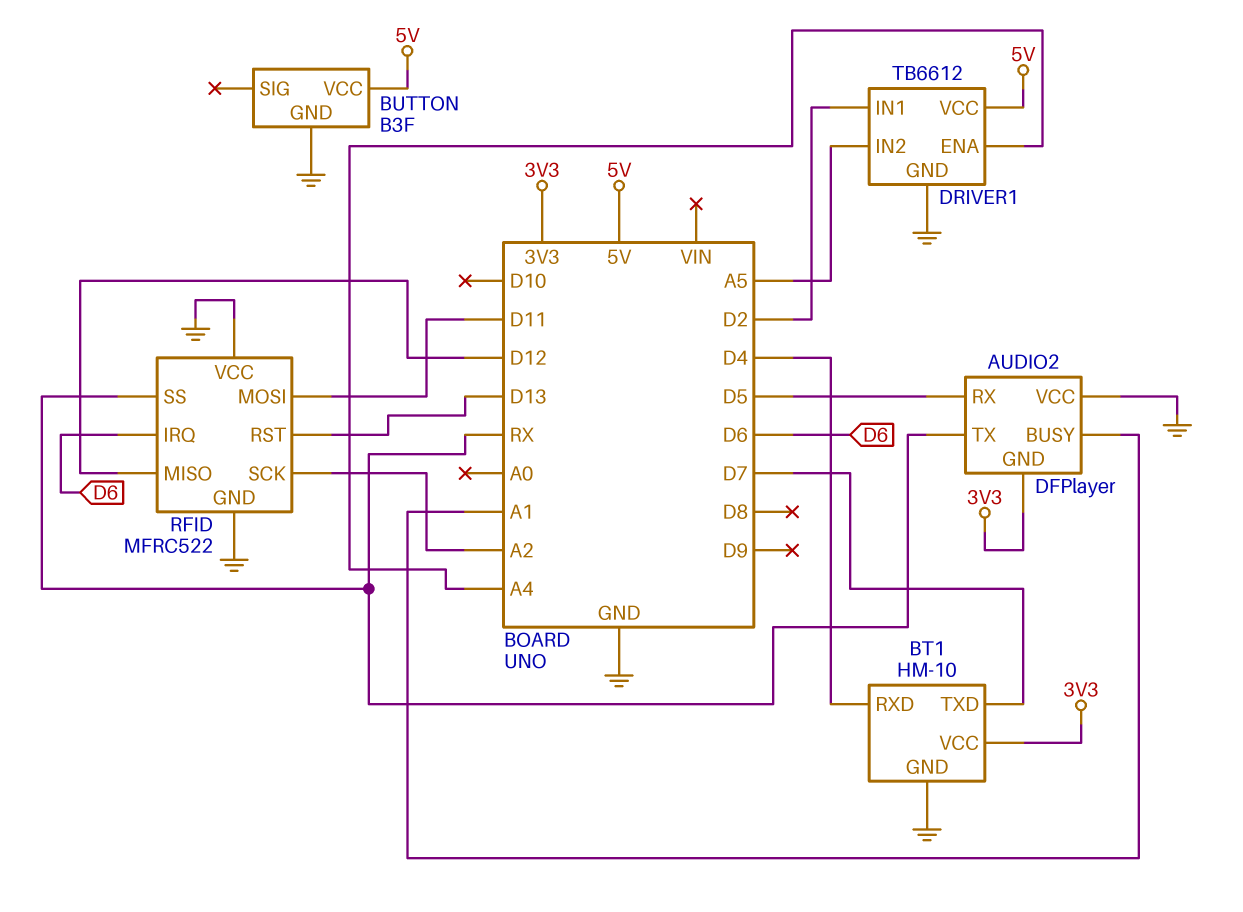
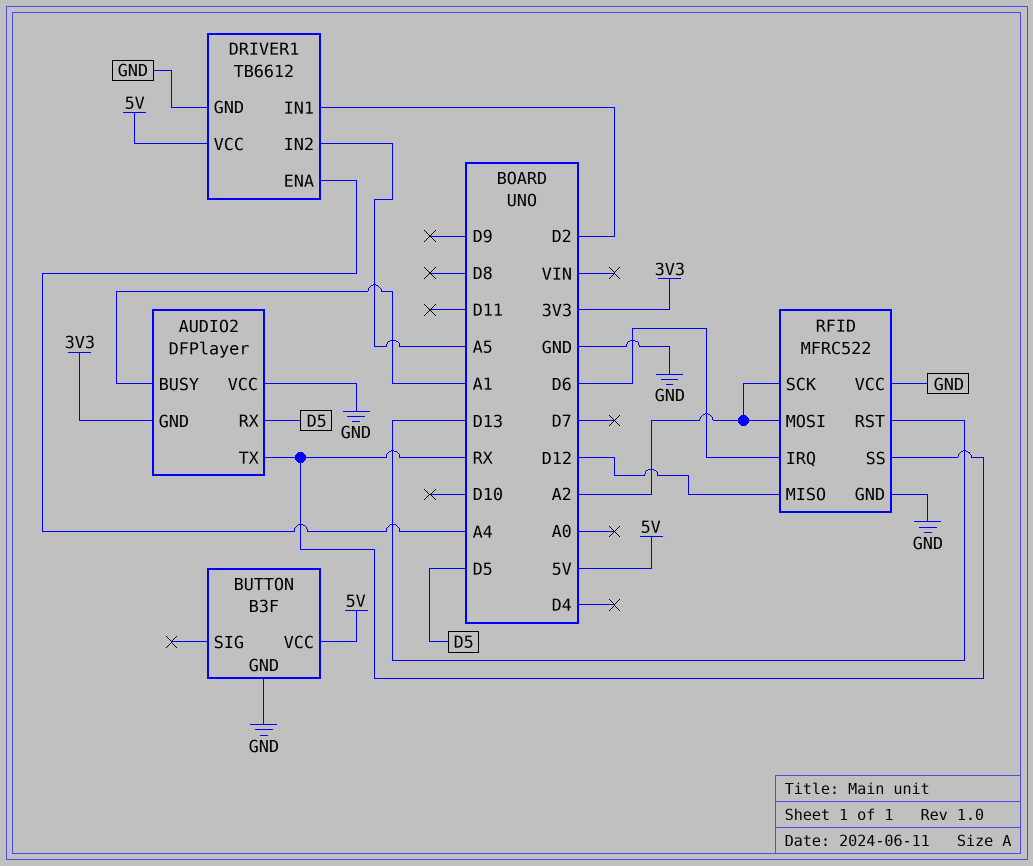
BT1: HM-10 -> none
BT1 pin GND: GND -> none
BT1 pin RXD: D4 -> none
BT1 pin TXD: D7 -> none
BT1 pin VCC: 3V3 -> none
RFID pin MOSI: D11 -> A2

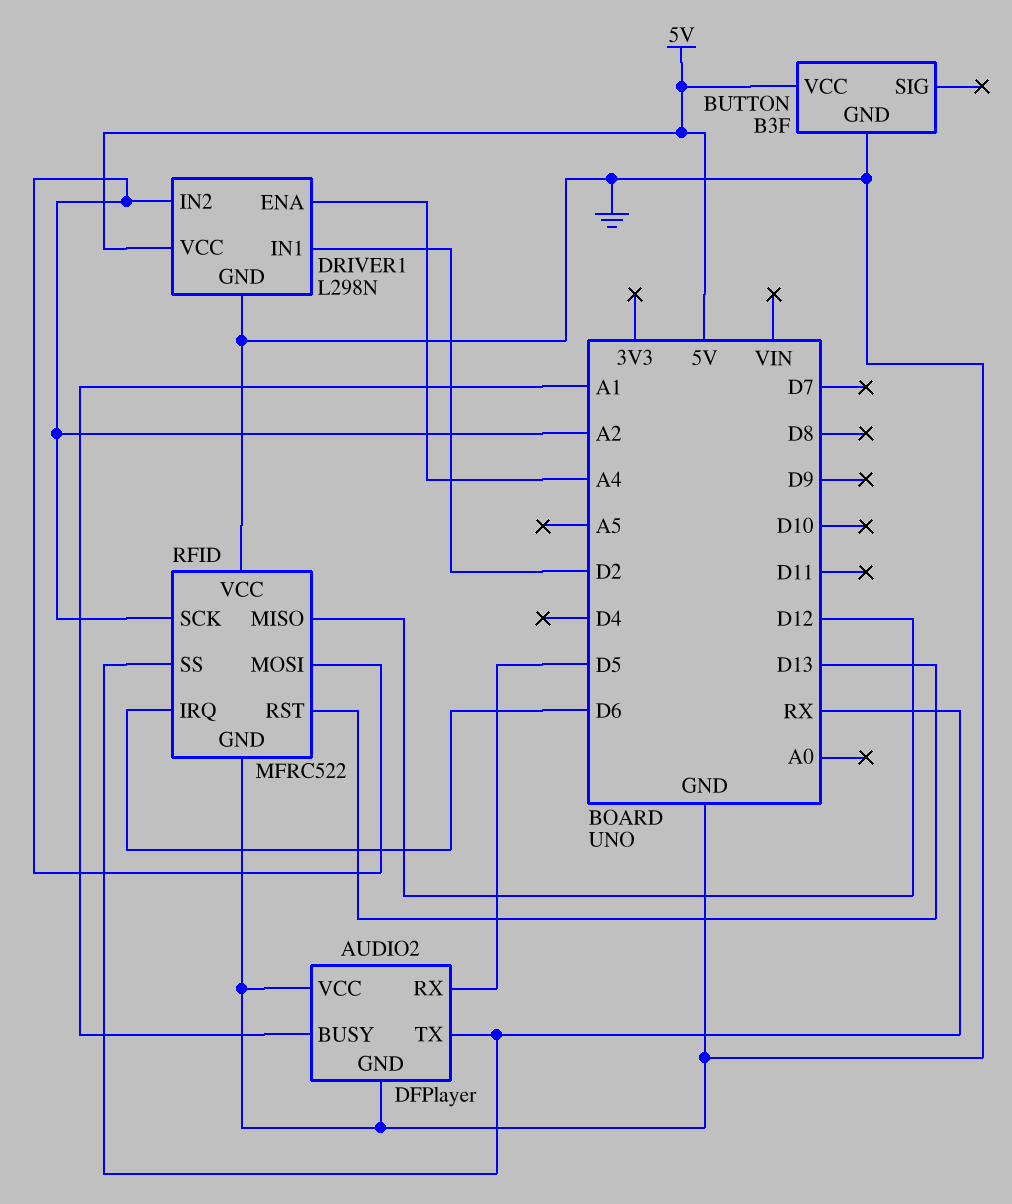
AUDIO2 pin GND: 3V3 -> GND
DRIVER1: TB6612 -> L298N
DRIVER1 pin IN2: A5 -> A2

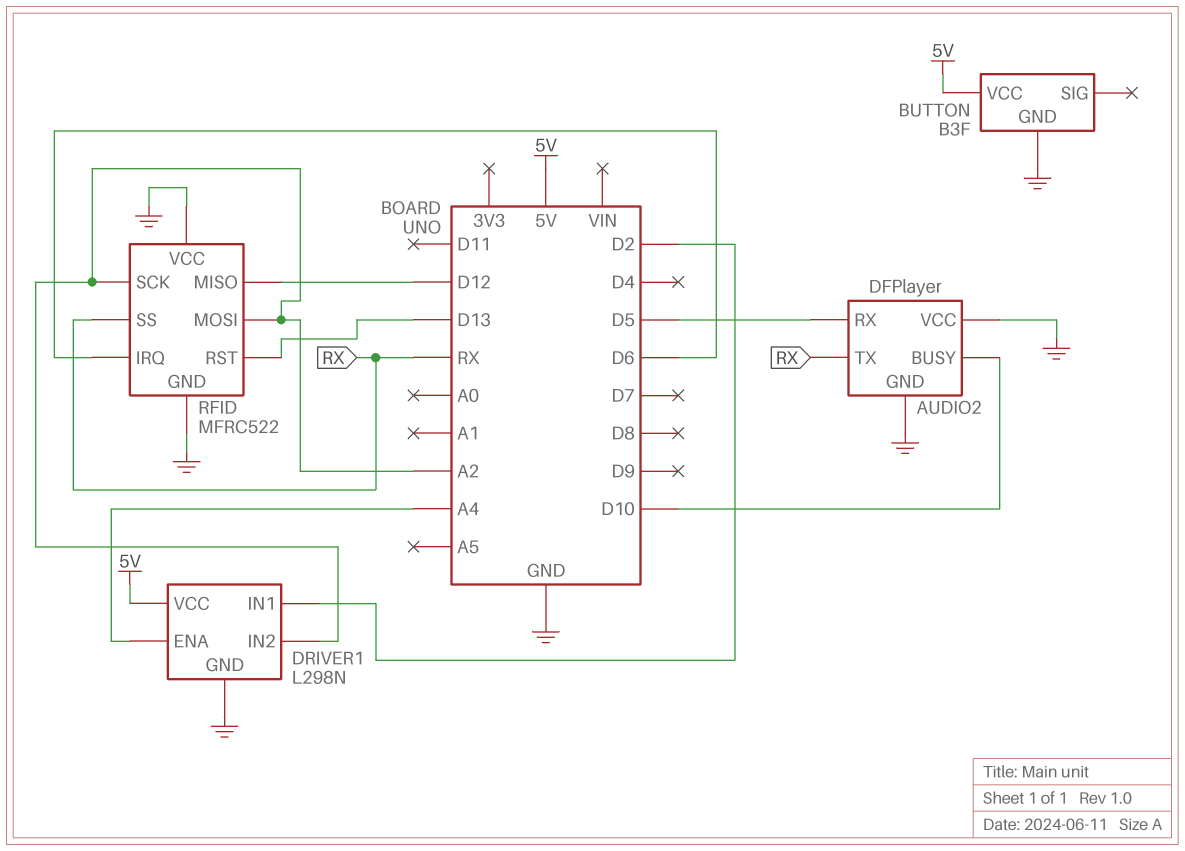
AUDIO2 pin BUSY: A1 -> D10

